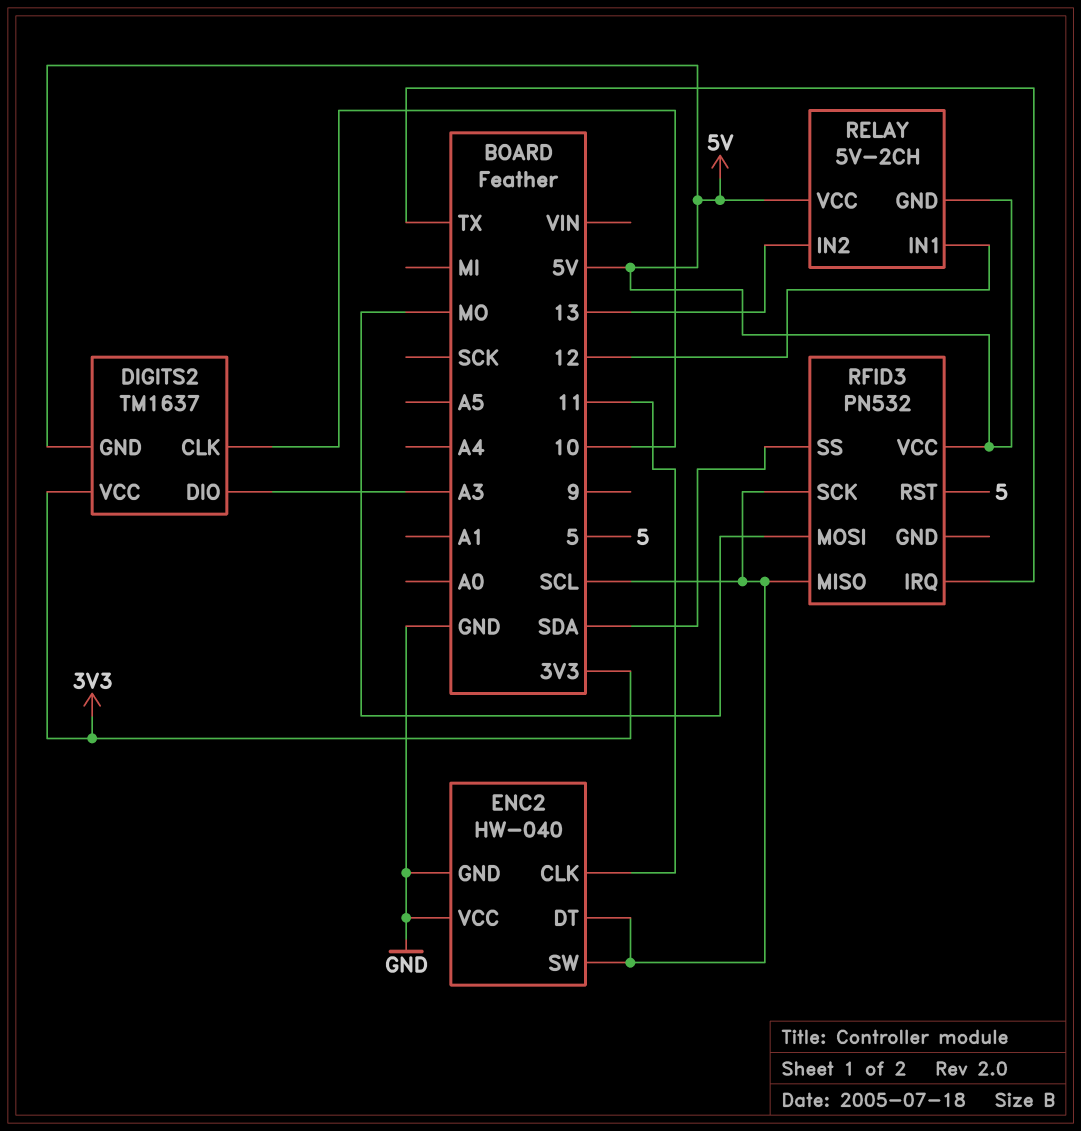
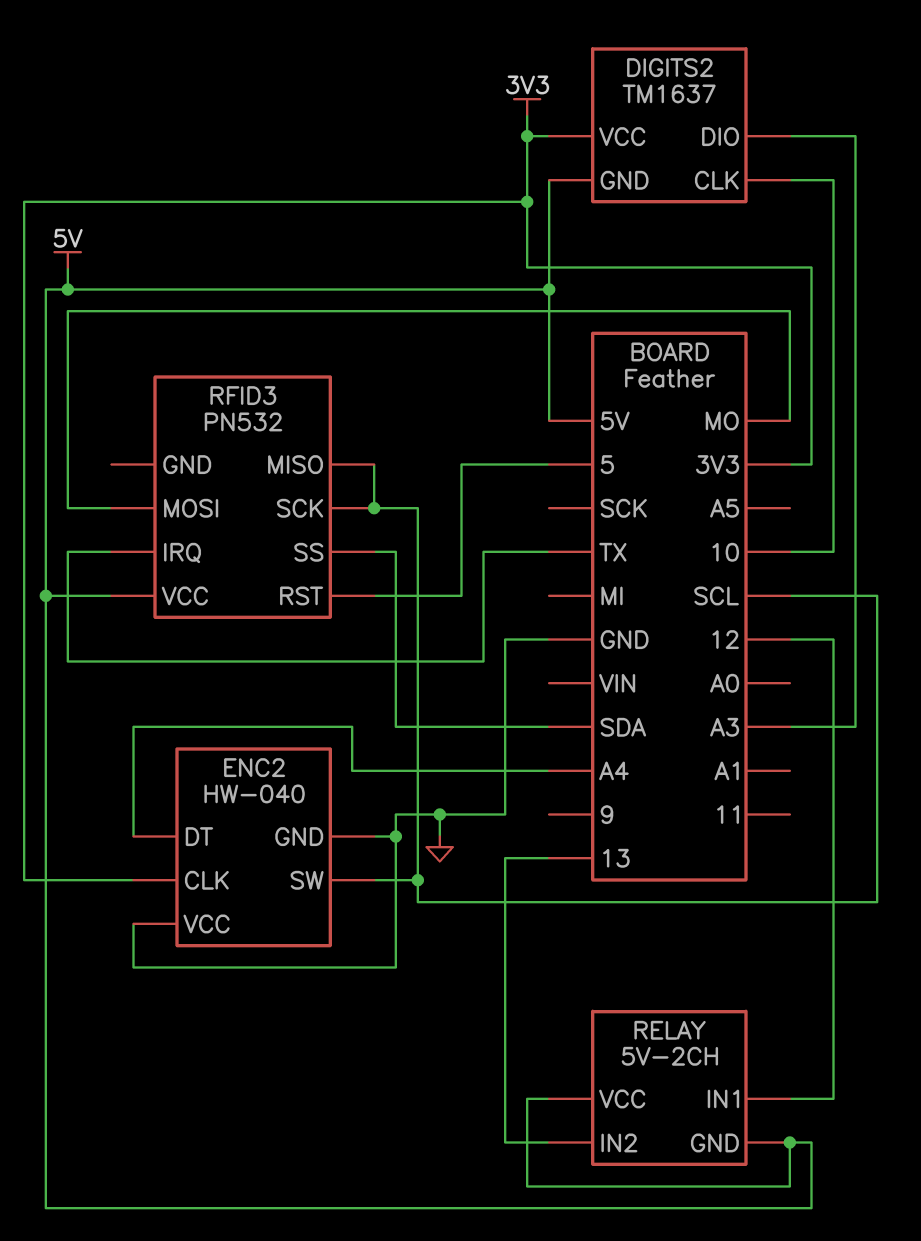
ENC2 pin CLK: 11 -> 3V3
ENC2 pin DT: SCL -> A4

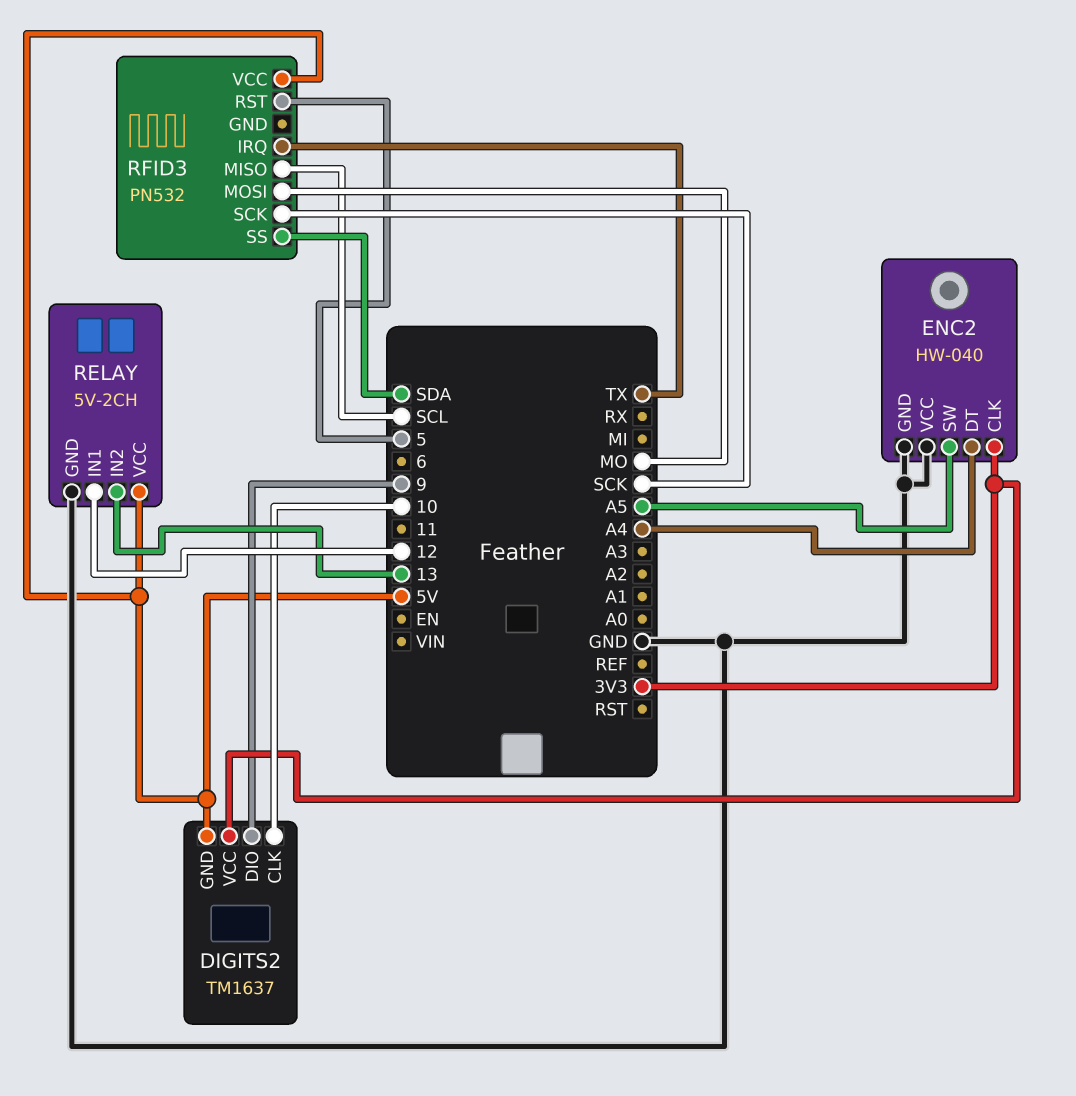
DIGITS2 pin DIO: A3 -> 9
ENC2 pin SW: SCL -> A5
RELAY pin GND: 5V -> GND
RFID3 pin SCK: SCL -> SCK

